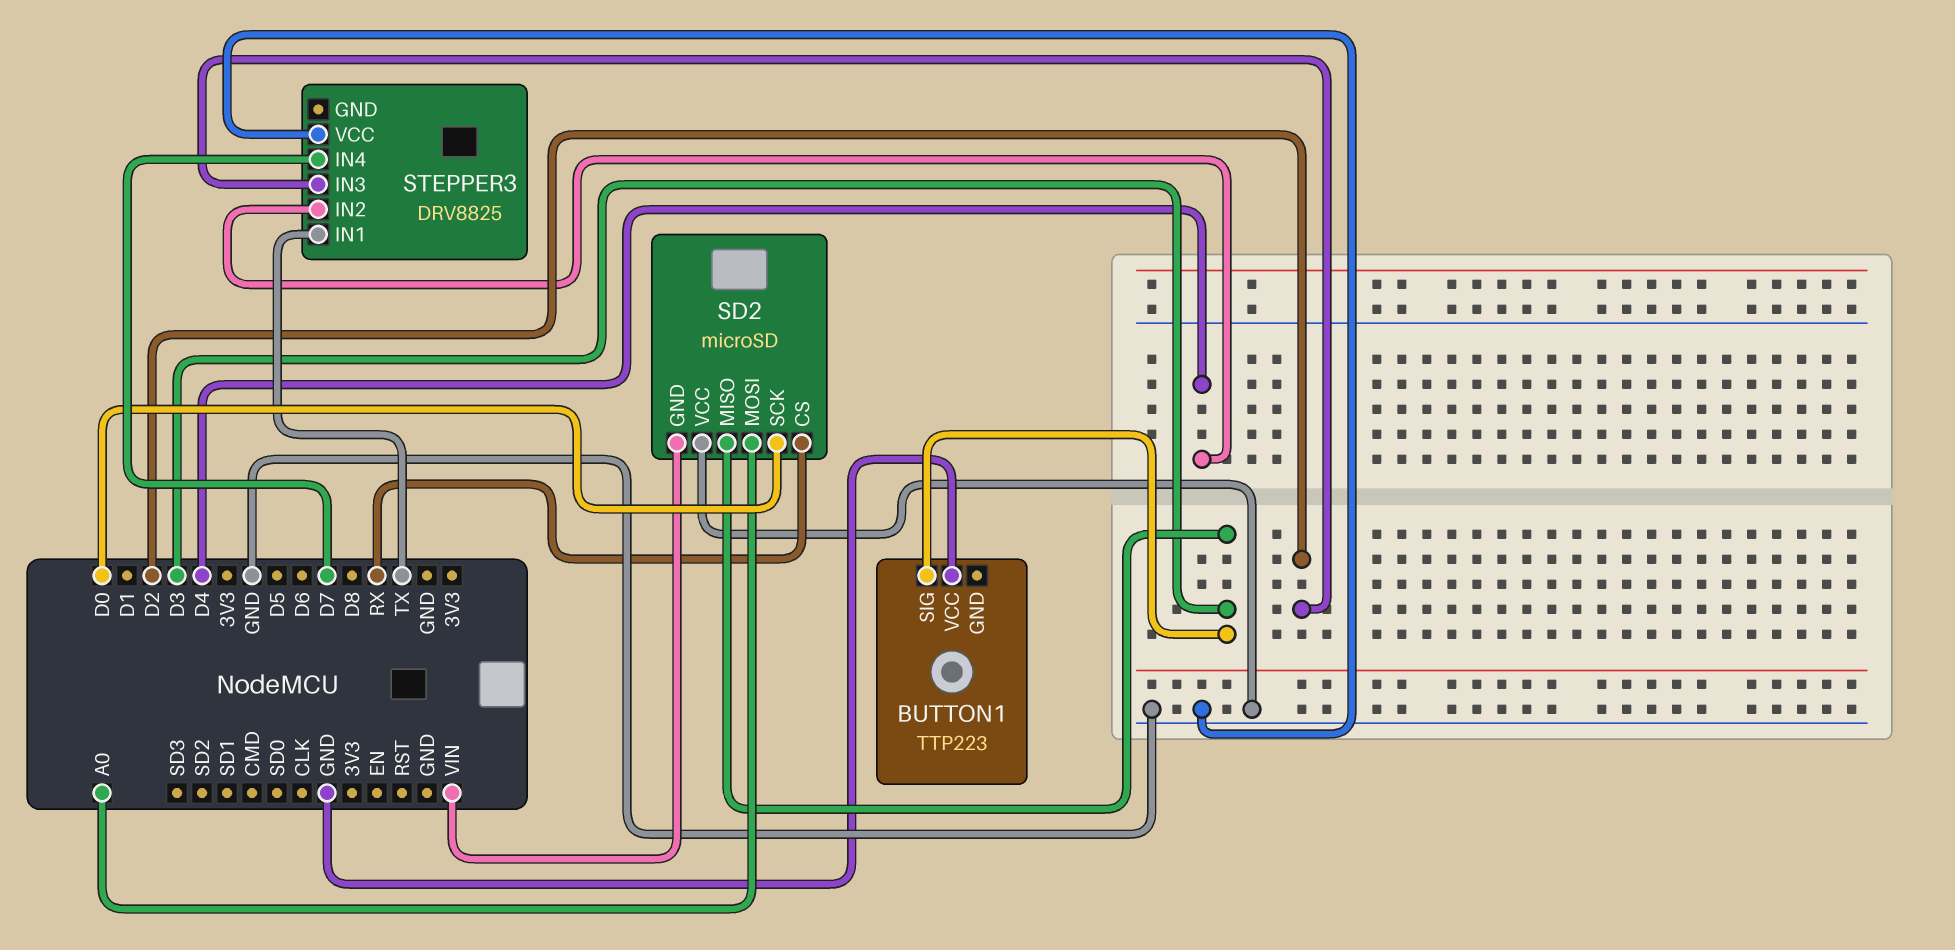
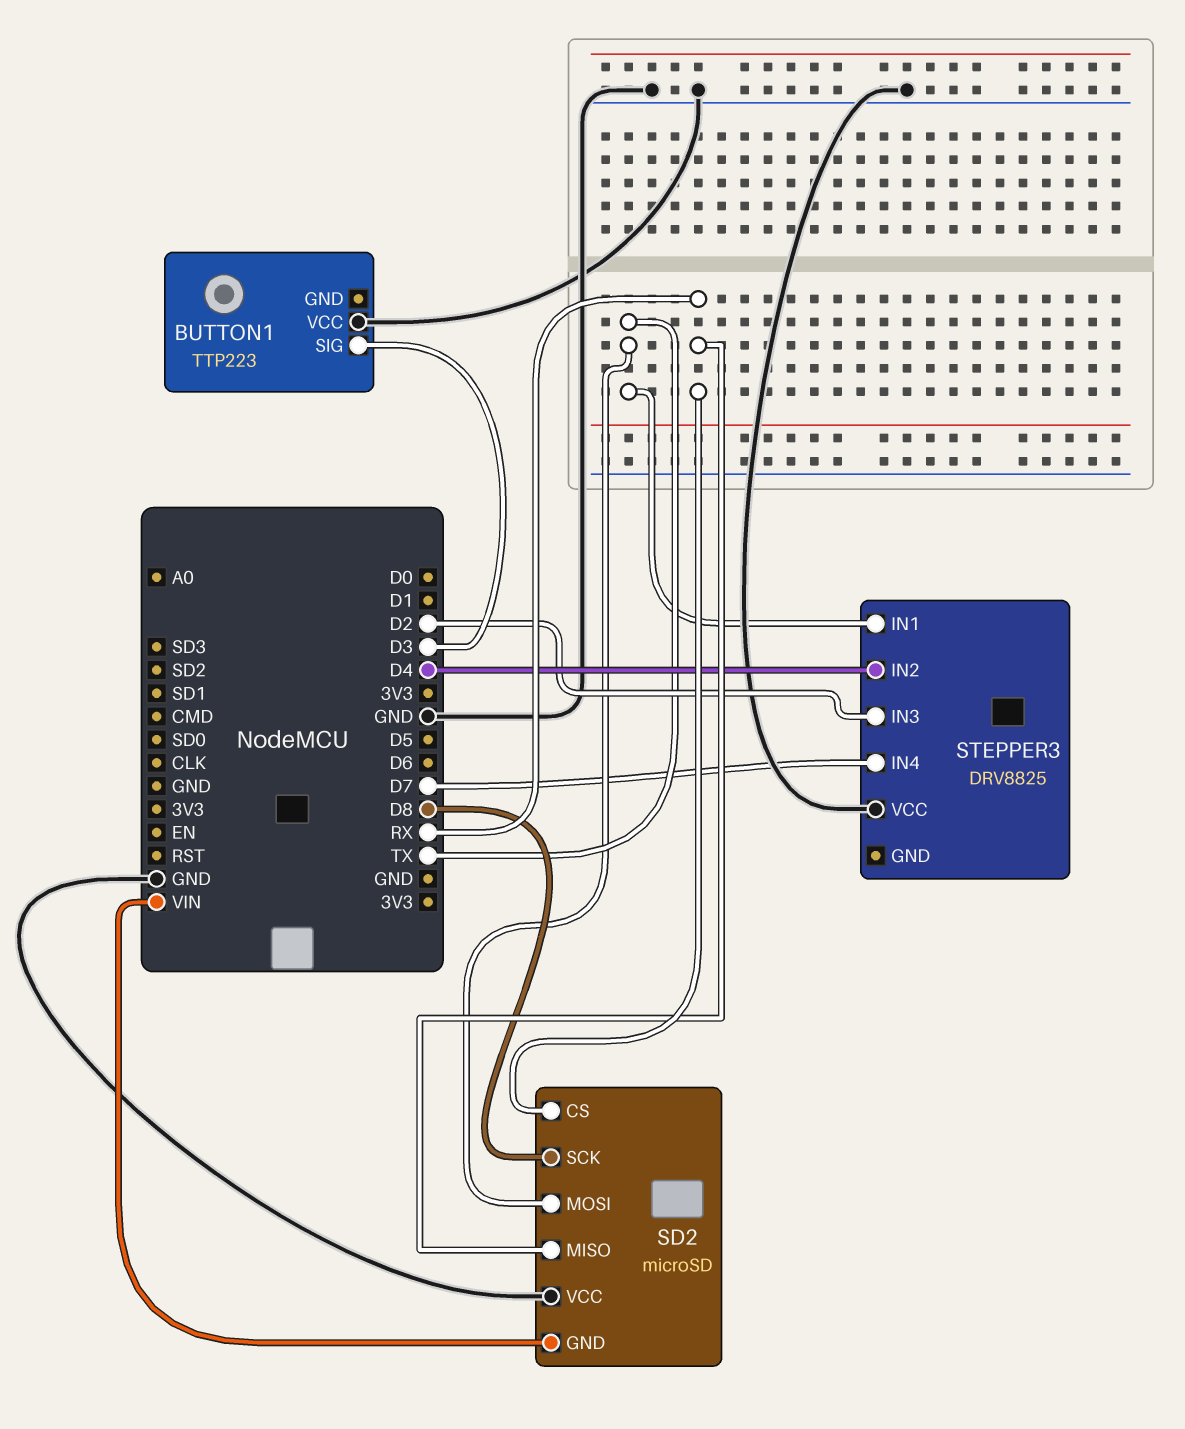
SD2 pin MISO: D3 -> RX
SD2 pin MOSI: A0 -> TX
SD2 pin SCK: D0 -> D8

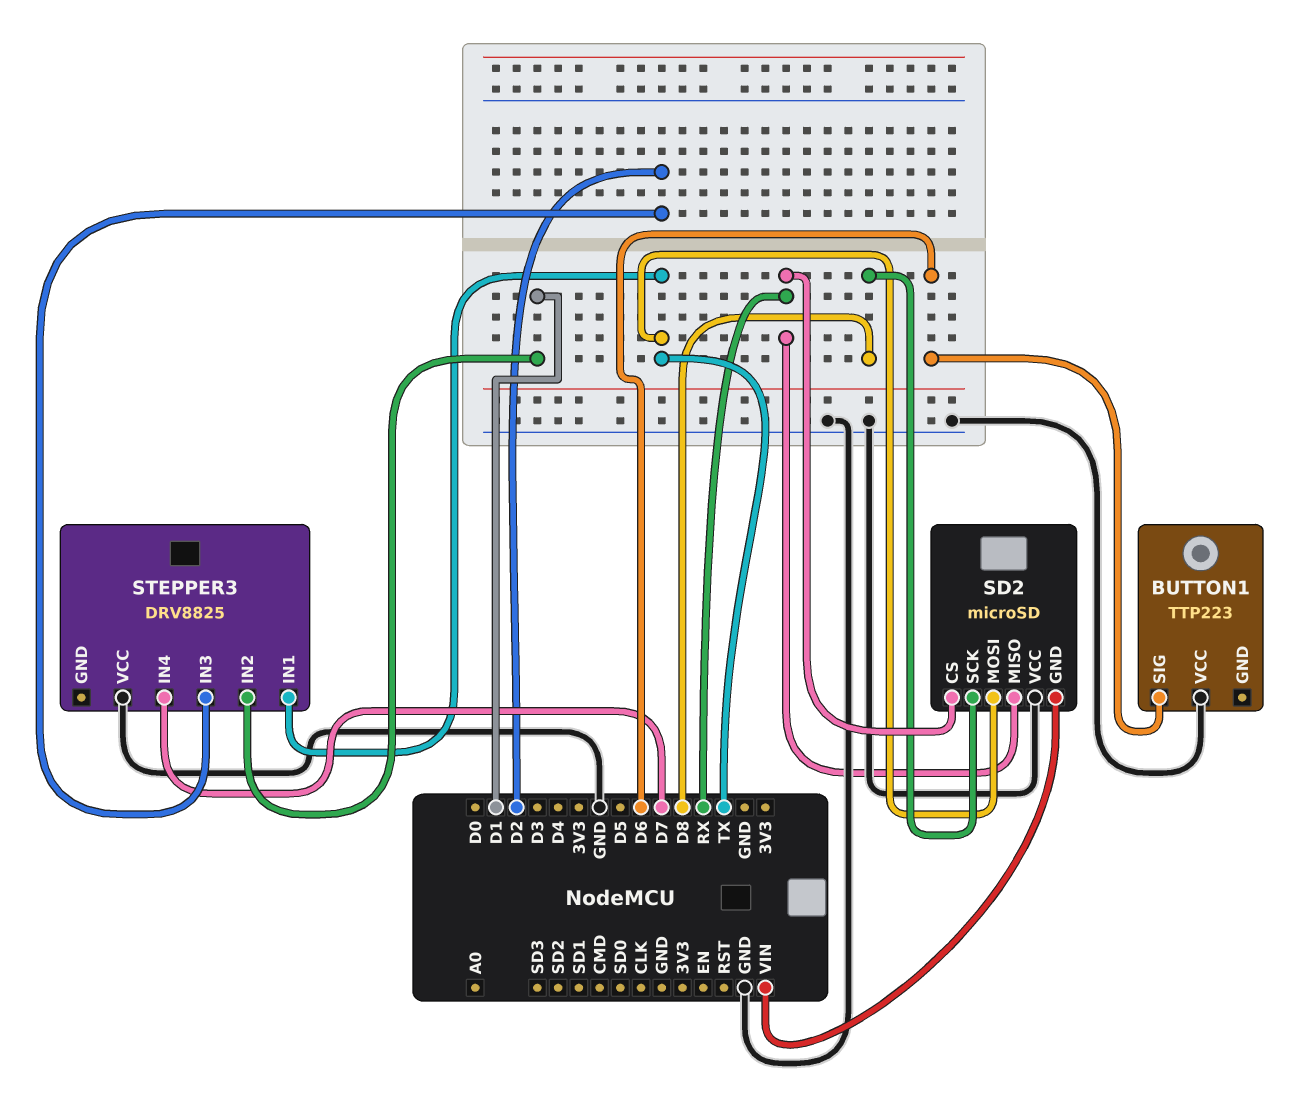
BUTTON1 pin SIG: D3 -> D6
STEPPER3 pin IN2: D4 -> D1

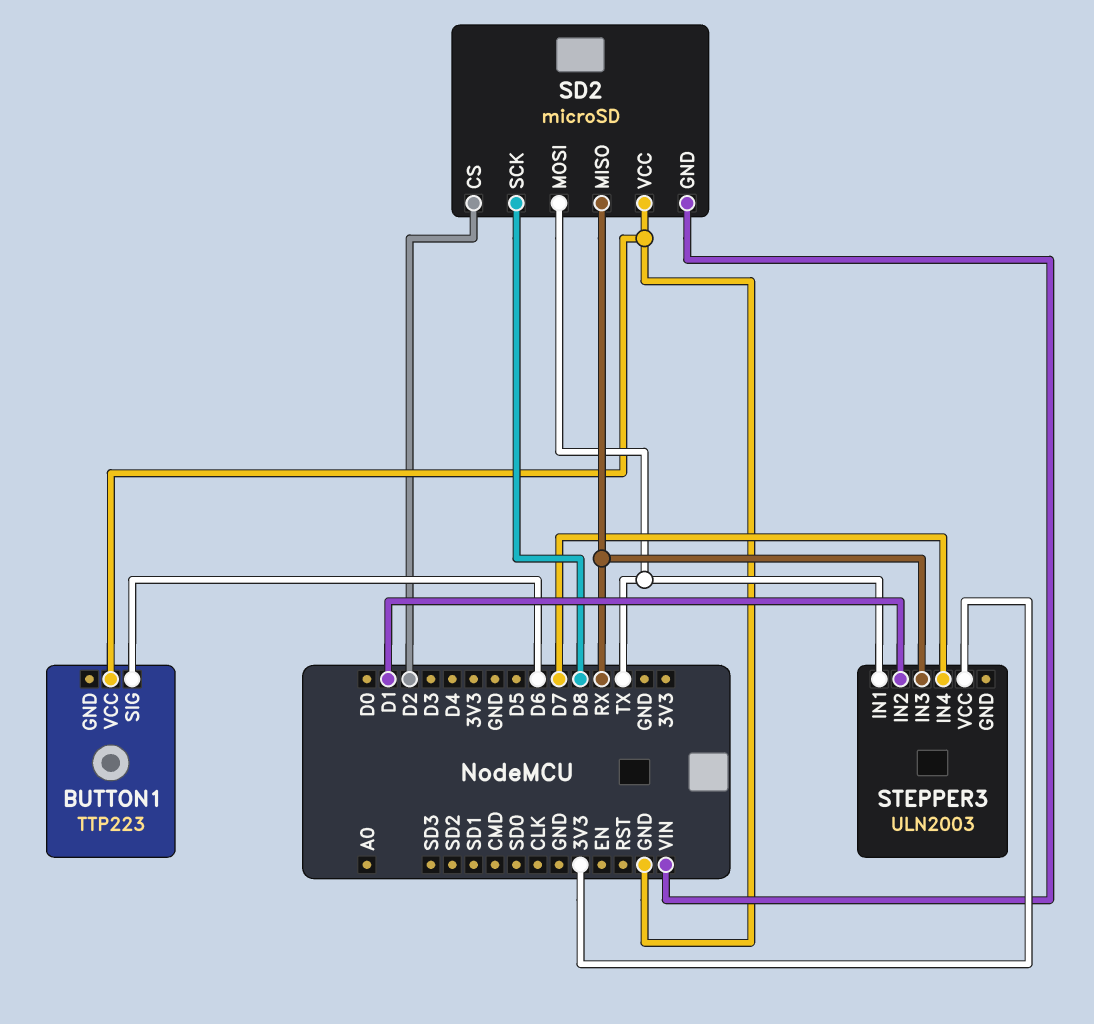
SD2 pin CS: RX -> D2
STEPPER3: DRV8825 -> ULN2003
STEPPER3 pin IN3: D2 -> RX
STEPPER3 pin VCC: GND -> 3V3

